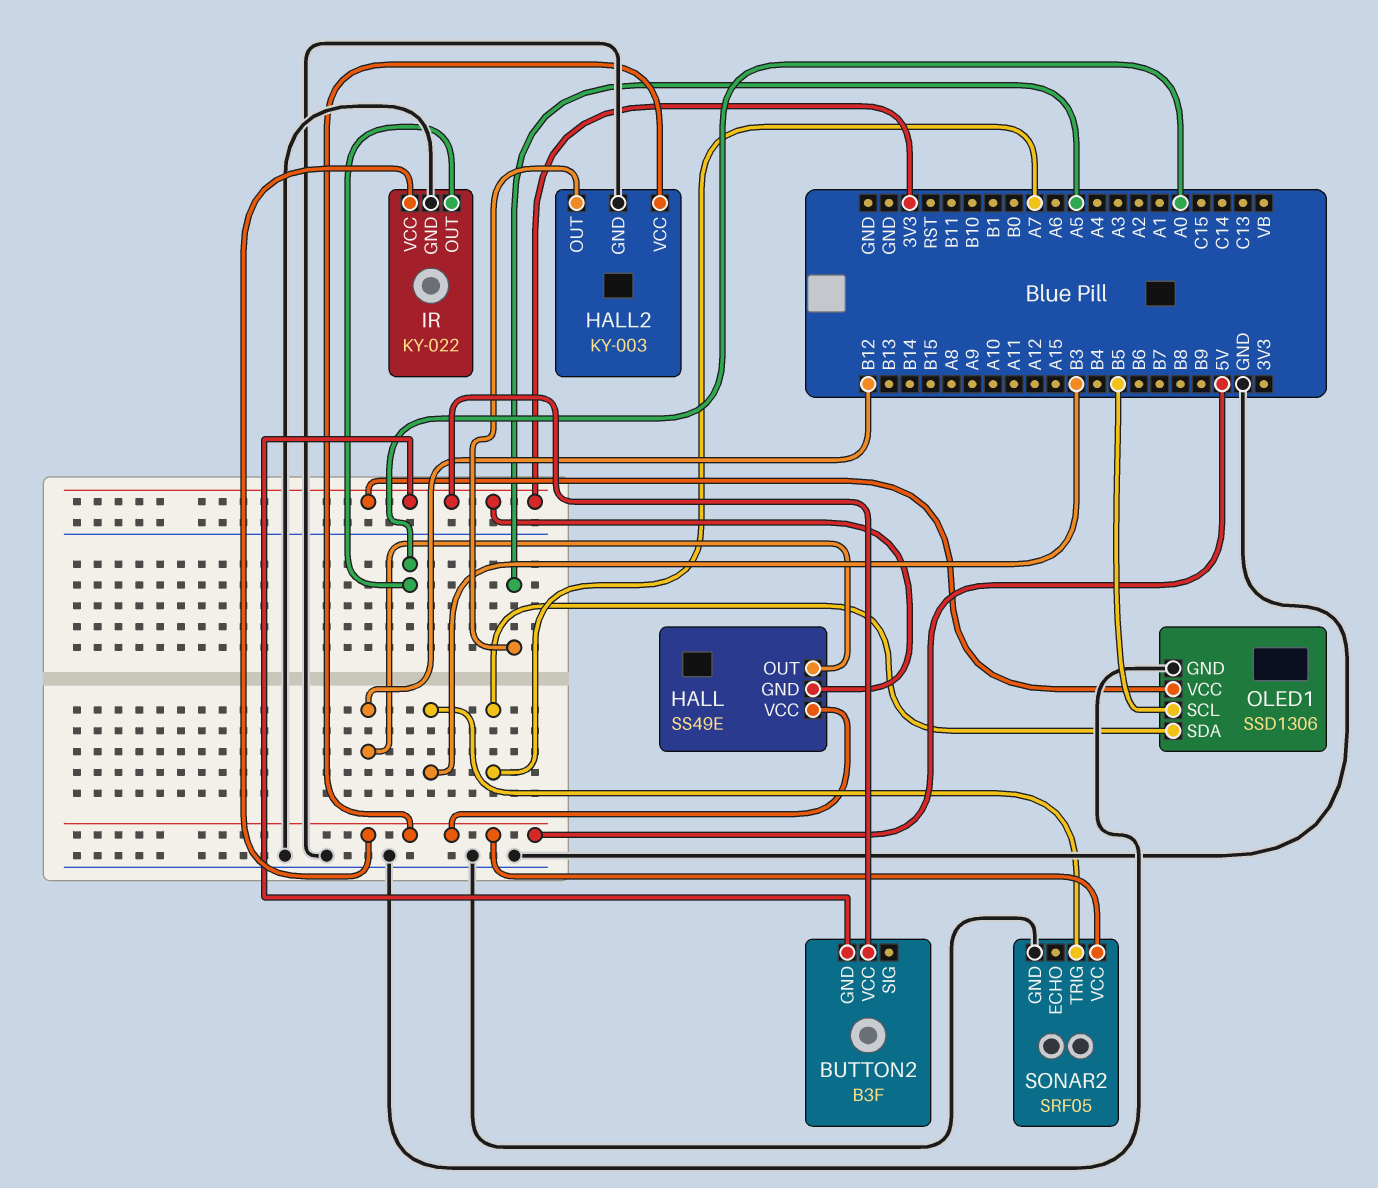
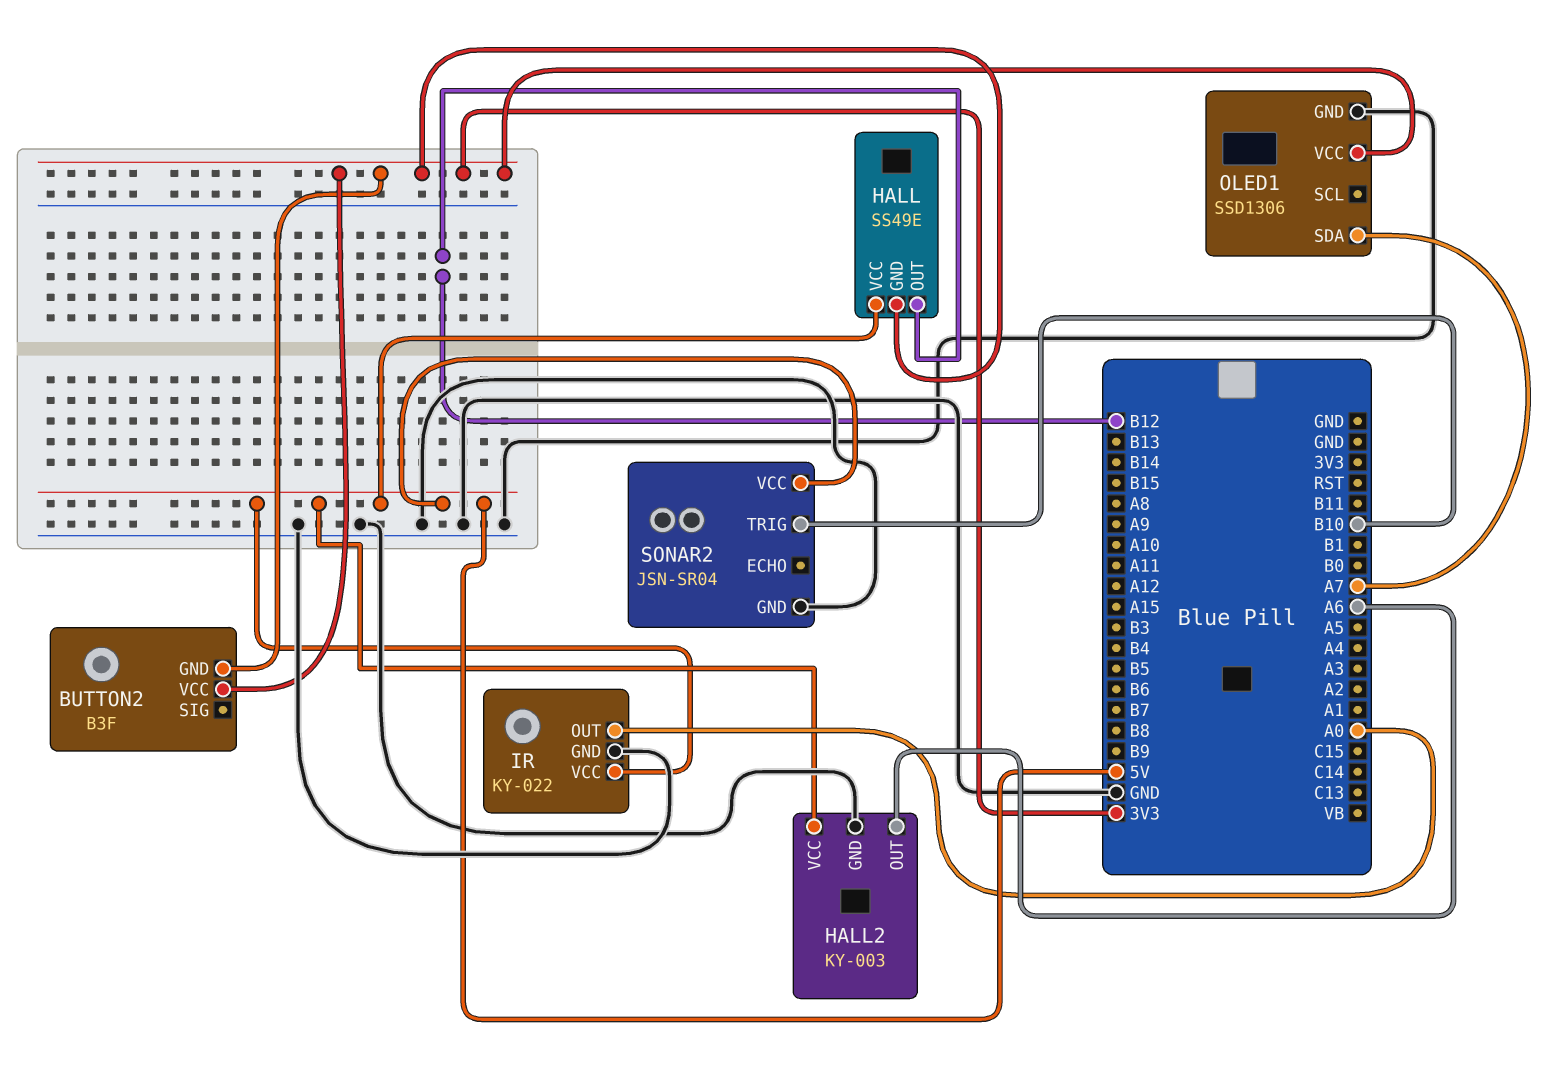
HALL2 pin OUT: A5 -> A6
OLED1 pin SCL: B5 -> none
SONAR2: SRF05 -> JSN-SR04
SONAR2 pin TRIG: B3 -> B10

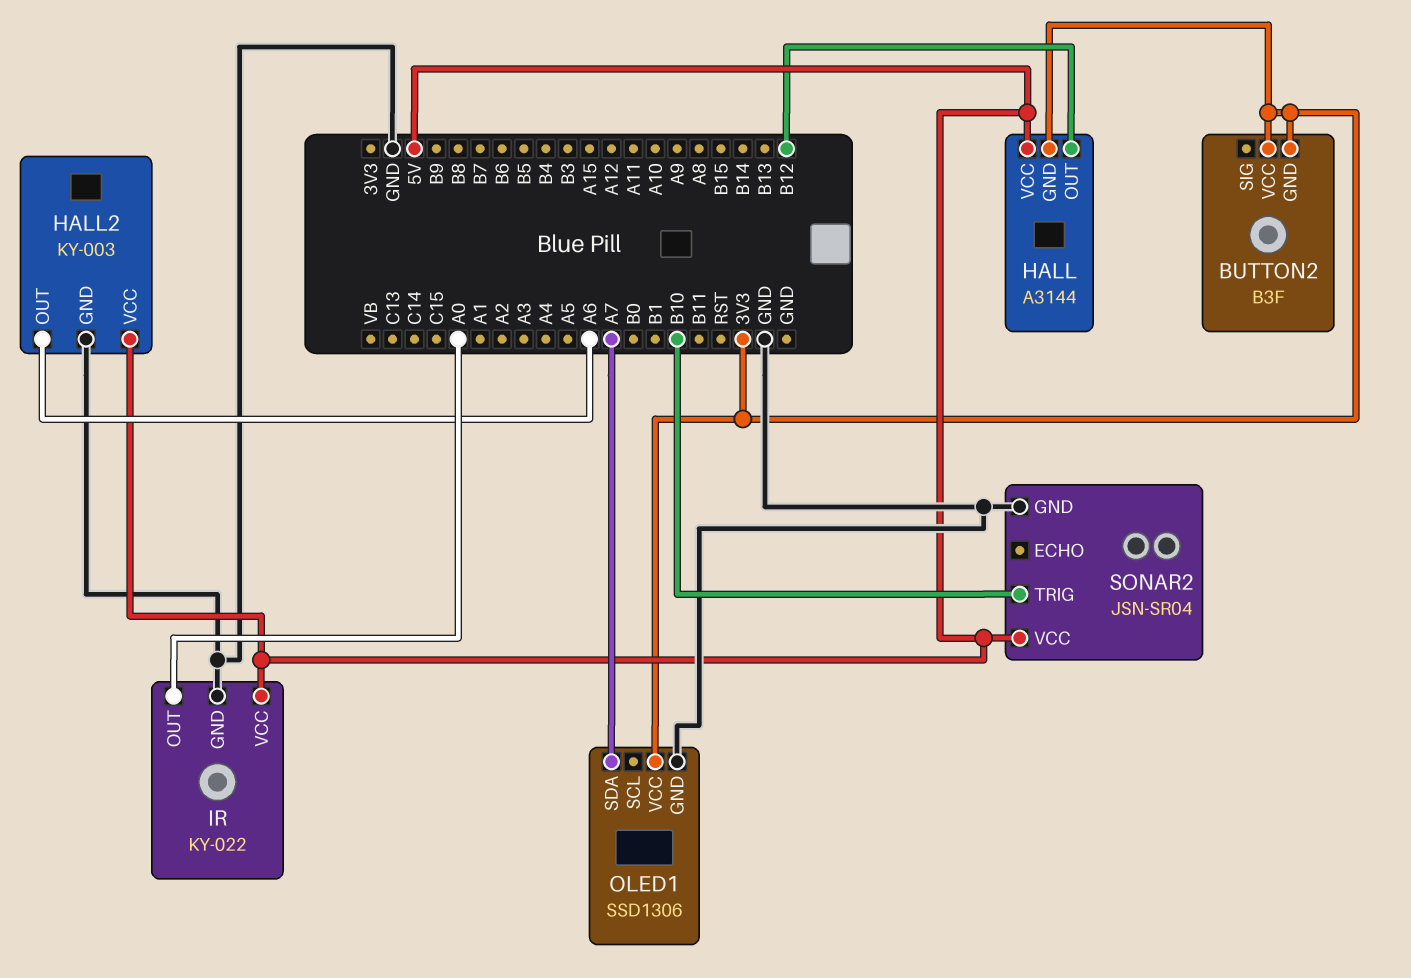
HALL: SS49E -> A3144

